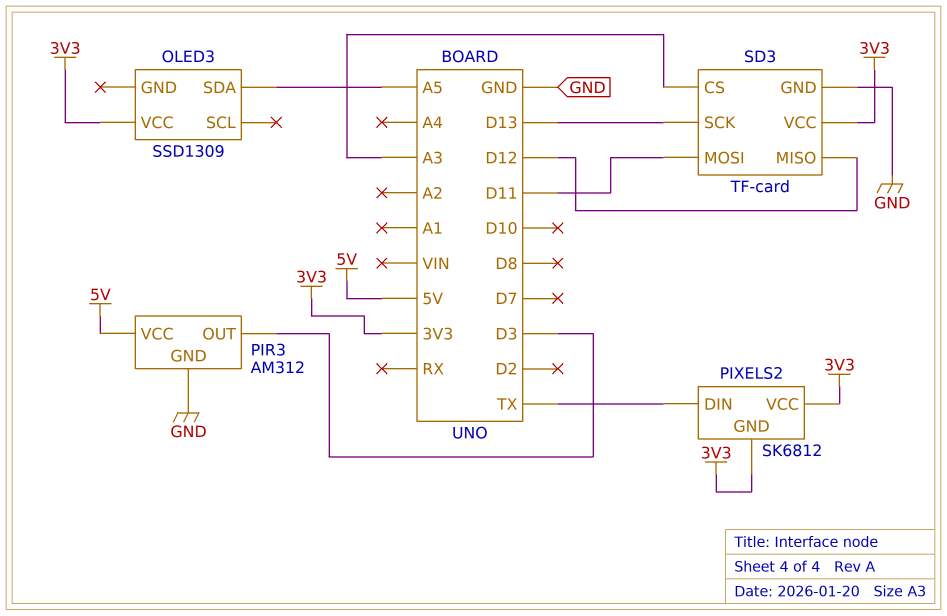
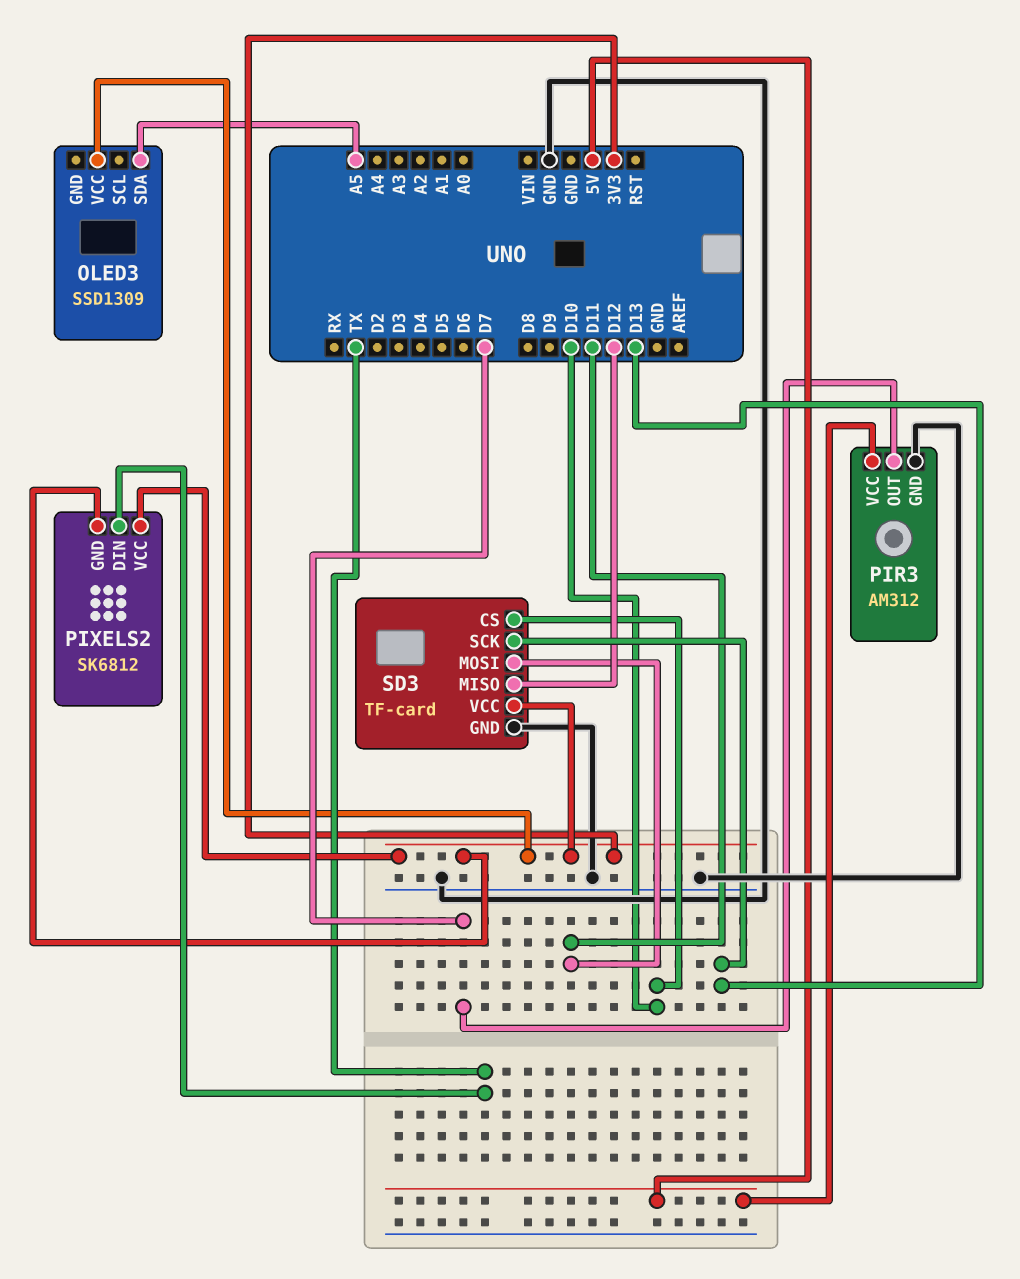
PIR3 pin OUT: D3 -> D7
SD3 pin CS: A3 -> D10

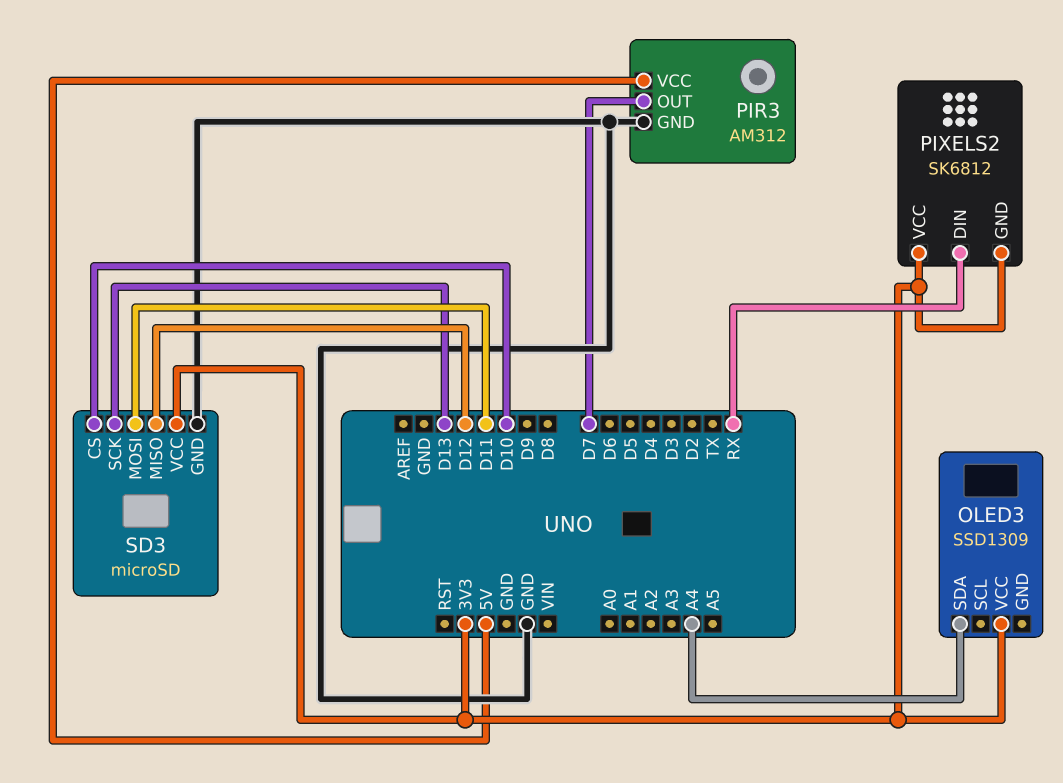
OLED3 pin SDA: A5 -> A4
PIXELS2 pin DIN: TX -> RX
SD3: TF-card -> microSD

